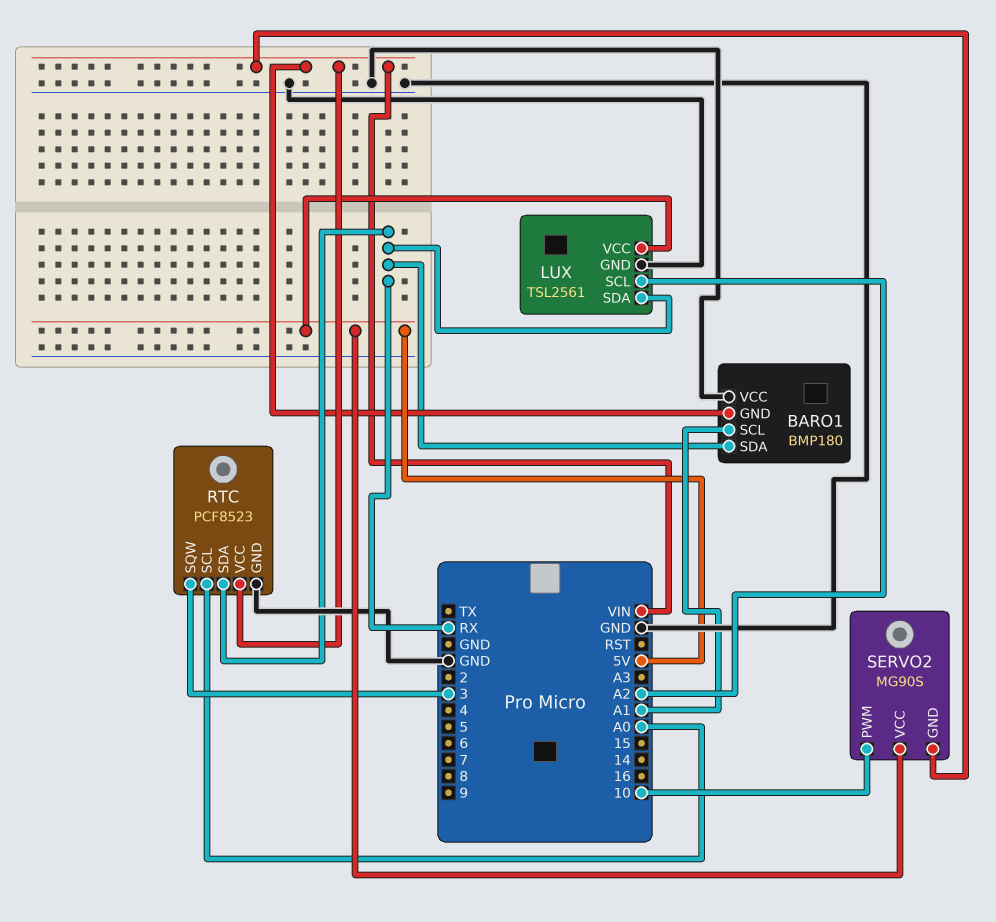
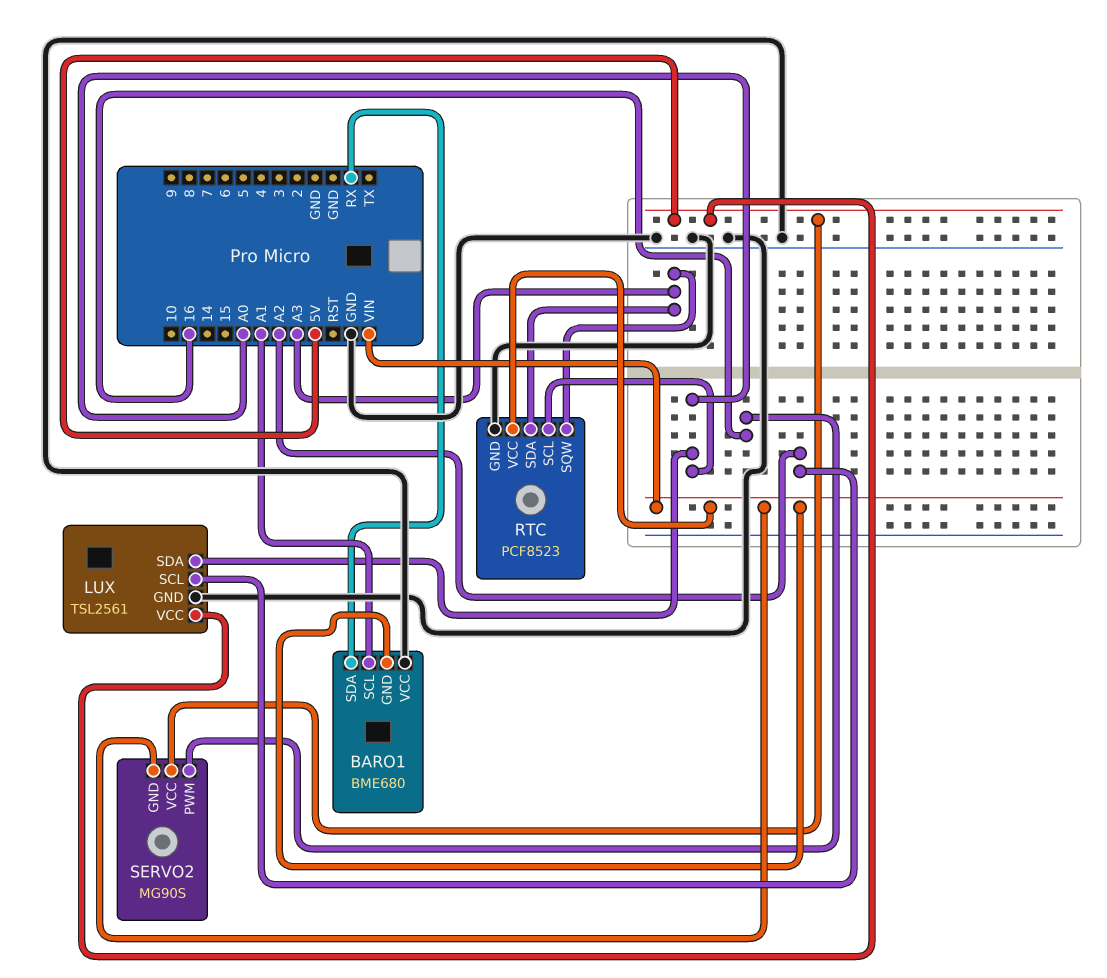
BARO1: BMP180 -> BME680
LUX pin SDA: RX -> A0
RTC pin SDA: RX -> A3
RTC pin SQW: 3 -> A3
SERVO2 pin PWM: 10 -> 16

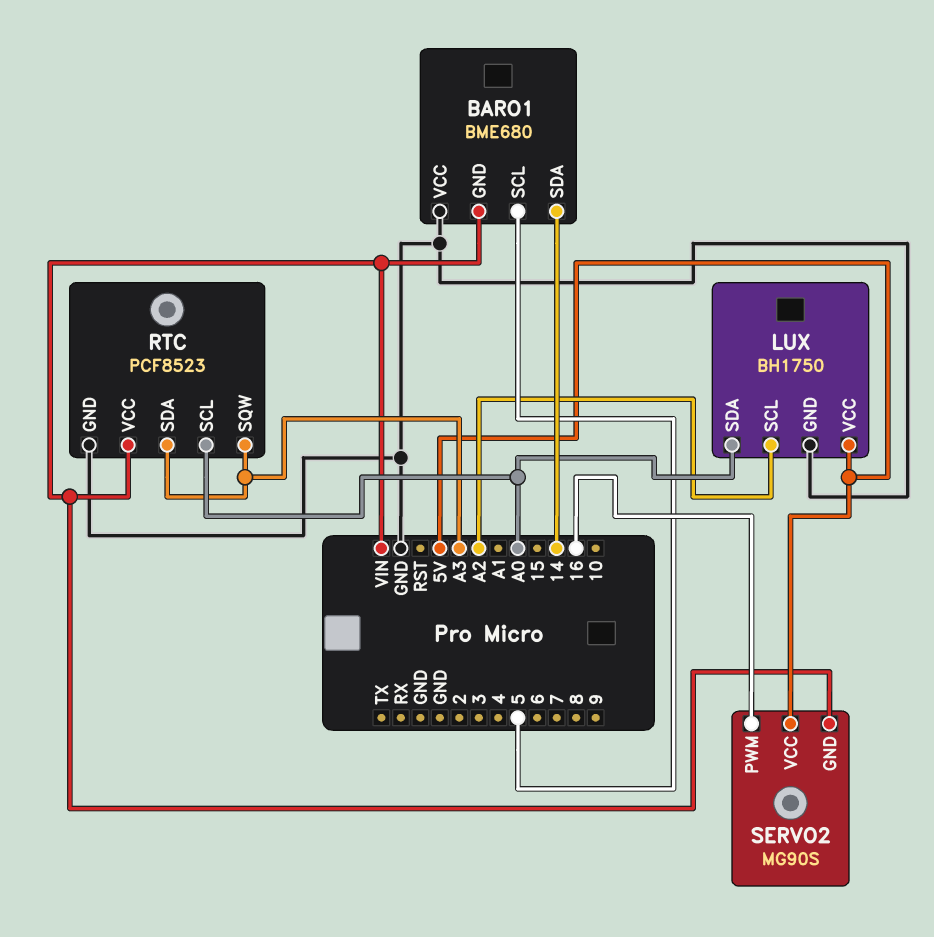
BARO1 pin SCL: A1 -> 5
BARO1 pin SDA: RX -> 14
LUX: TSL2561 -> BH1750

